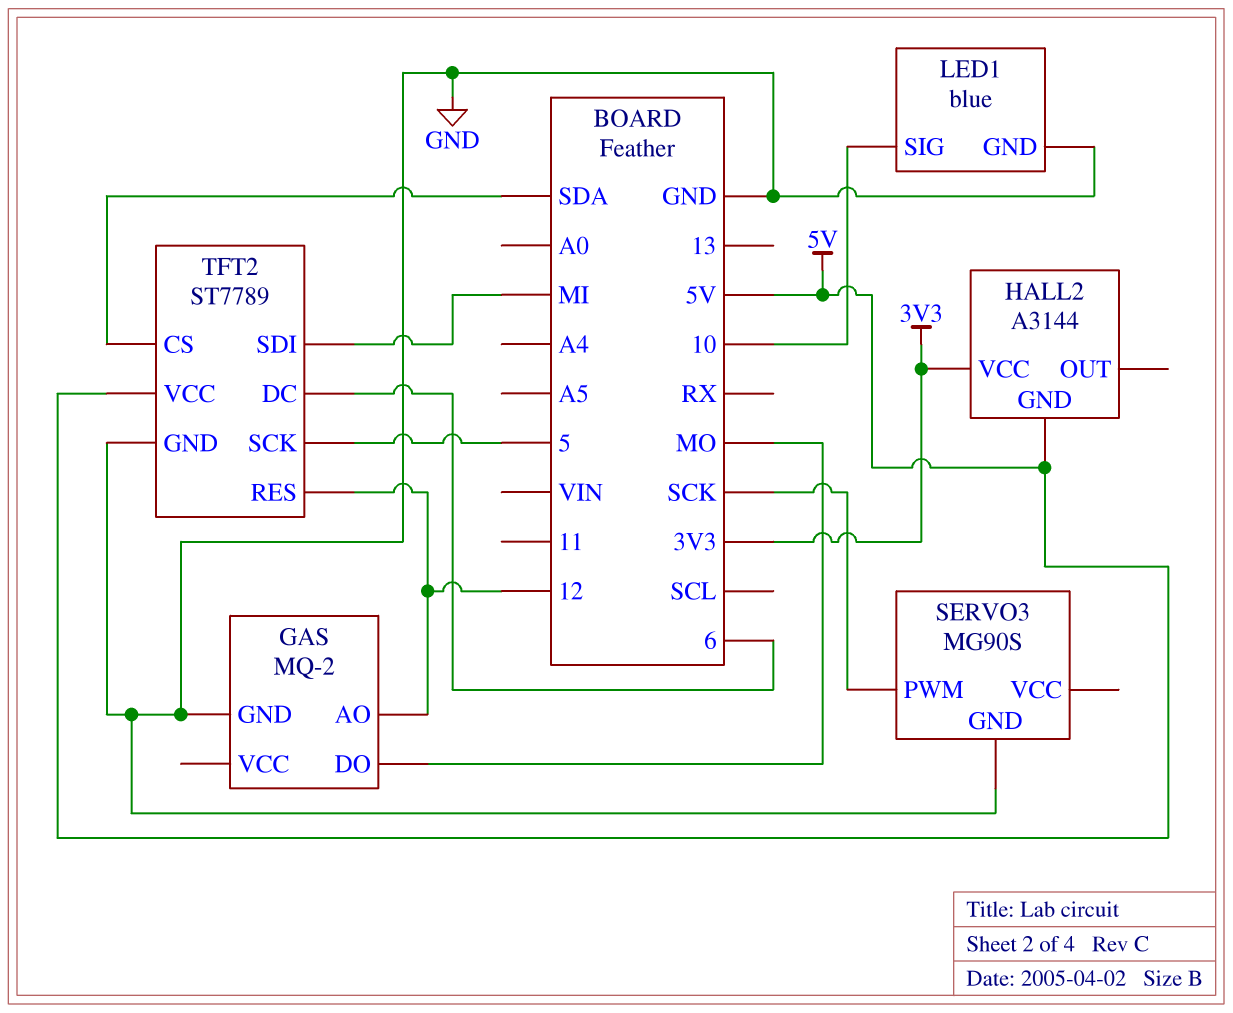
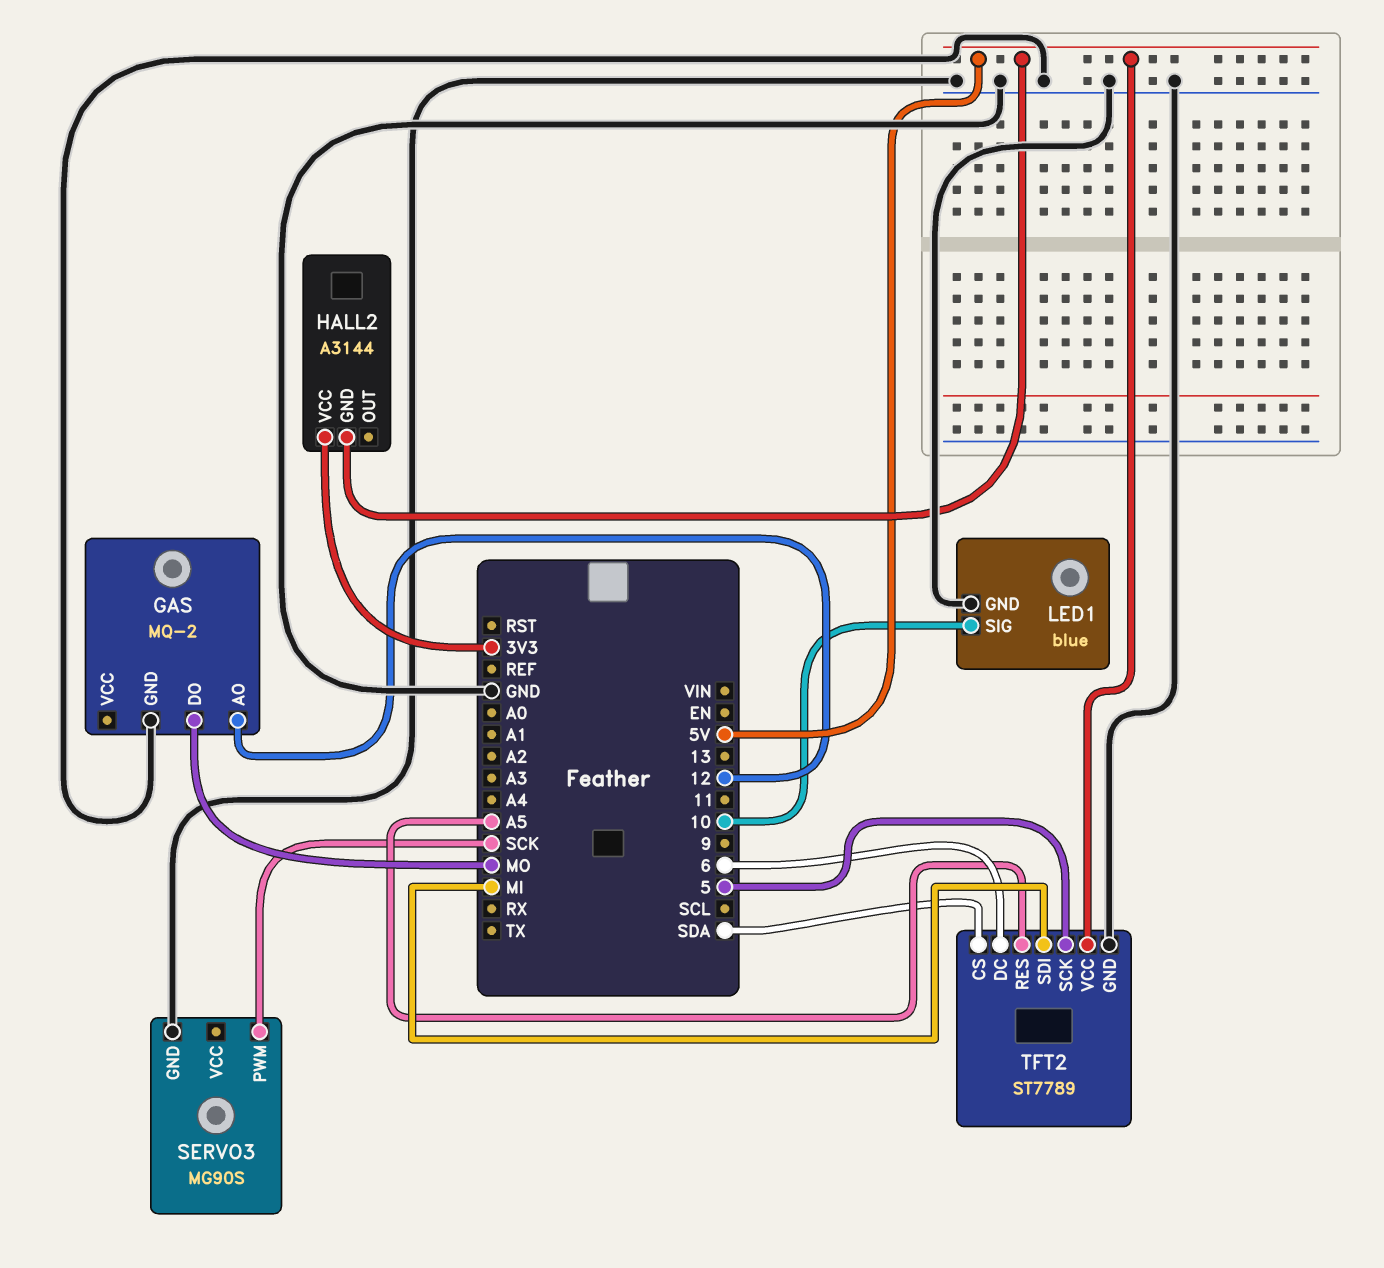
TFT2 pin RES: 12 -> A5

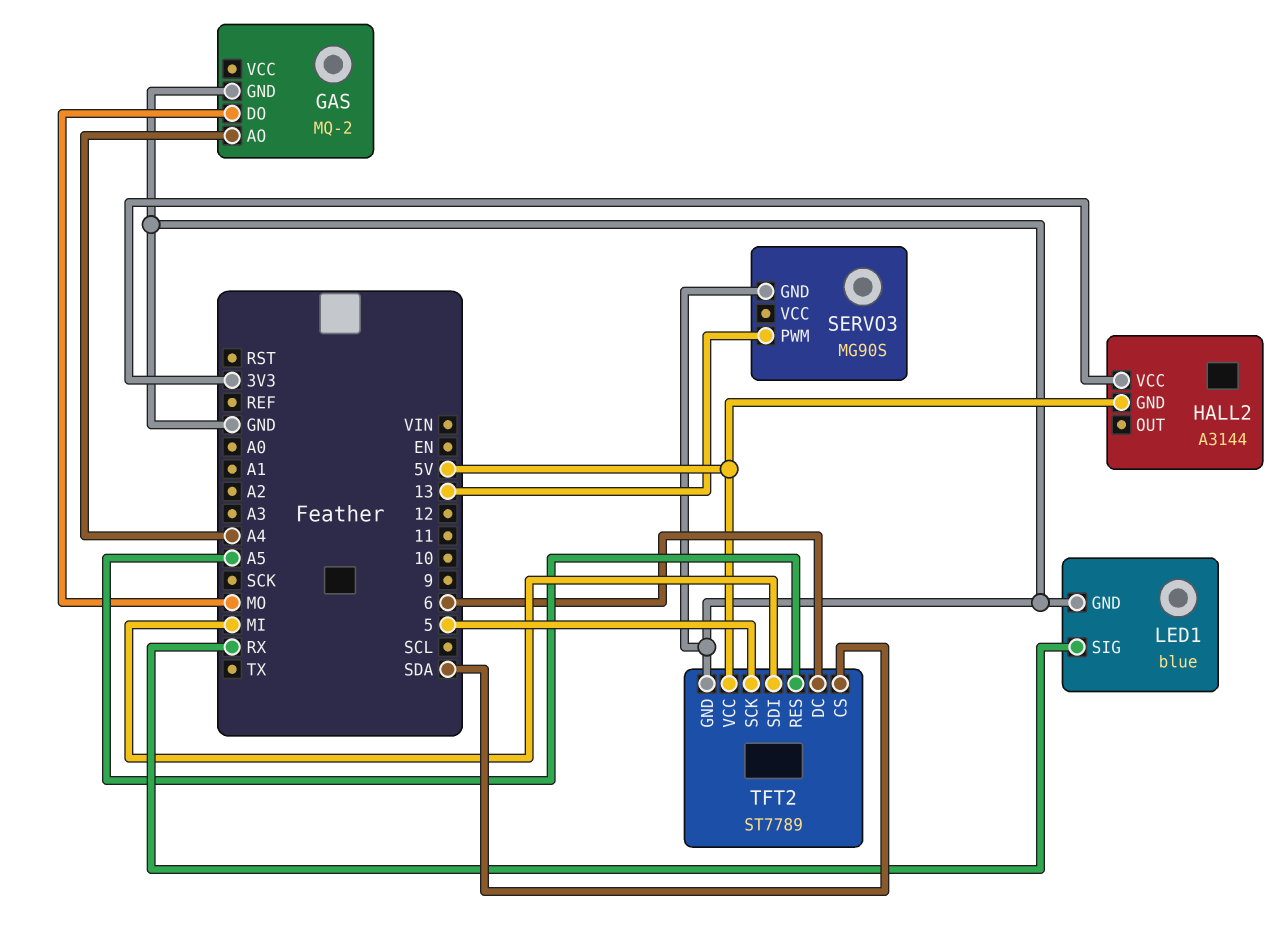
GAS pin AO: 12 -> A4
LED1 pin SIG: 10 -> RX
SERVO3 pin PWM: SCK -> 13

